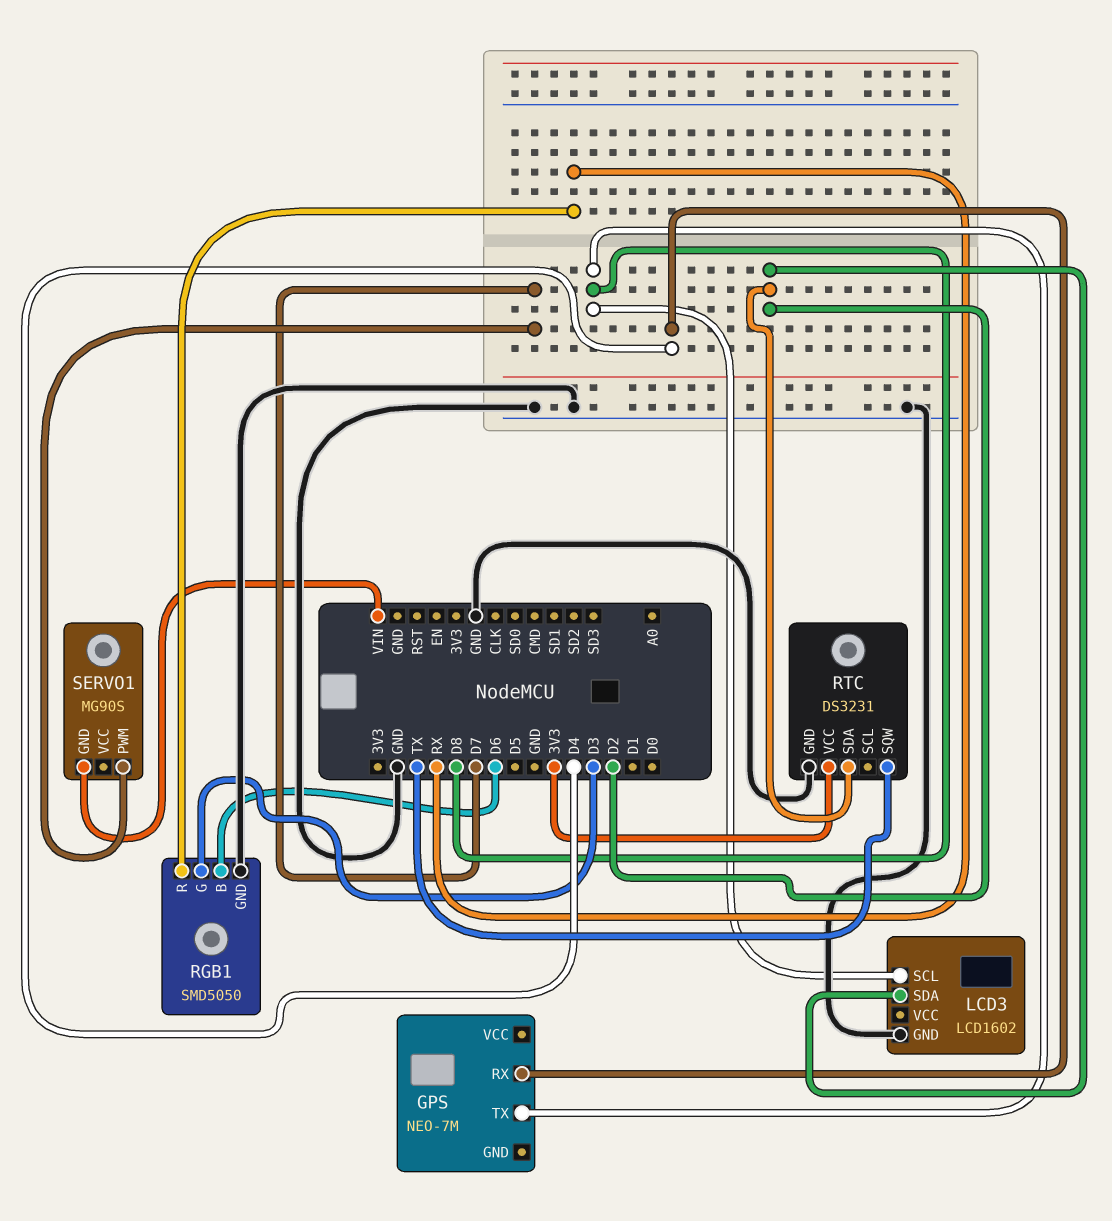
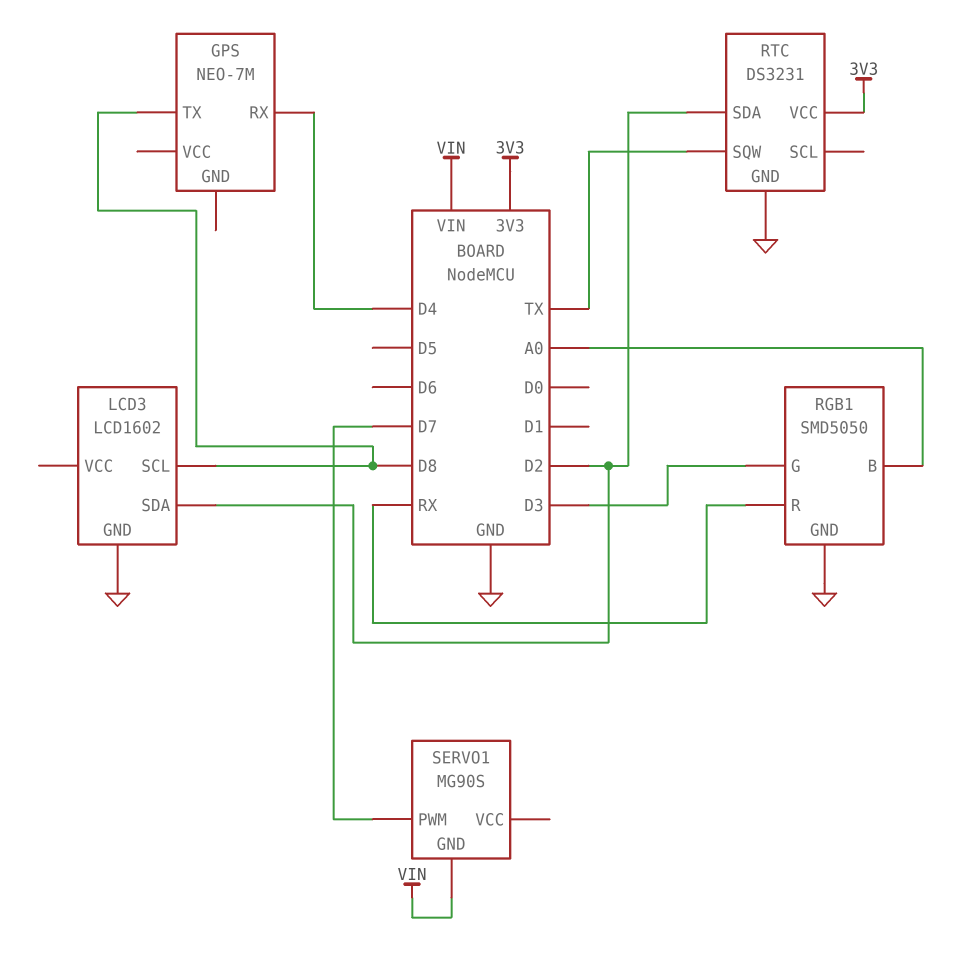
RGB1 pin B: D6 -> A0

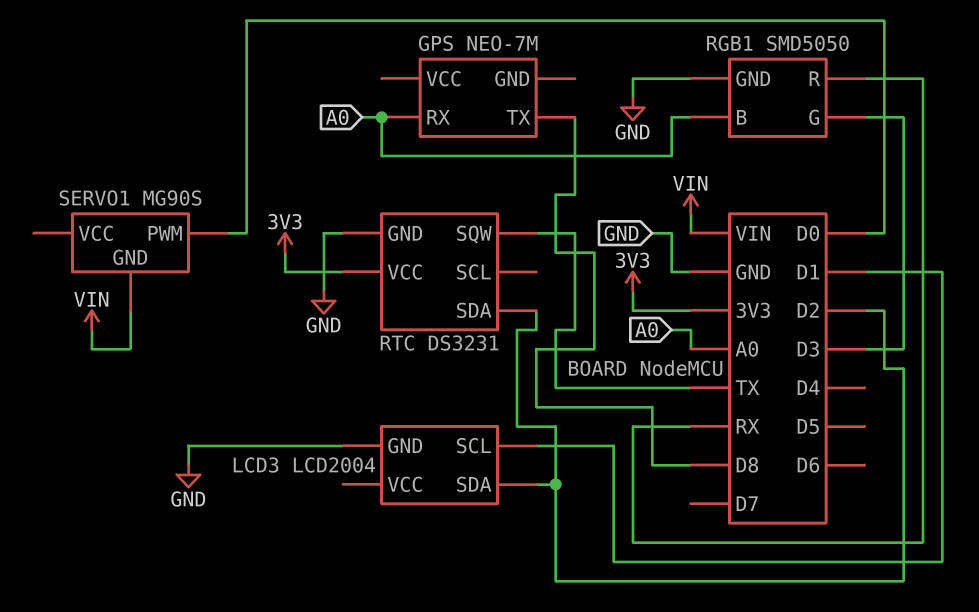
GPS pin RX: D4 -> A0
LCD3: LCD1602 -> LCD2004
LCD3 pin SCL: D8 -> D1
SERVO1 pin PWM: D7 -> D0

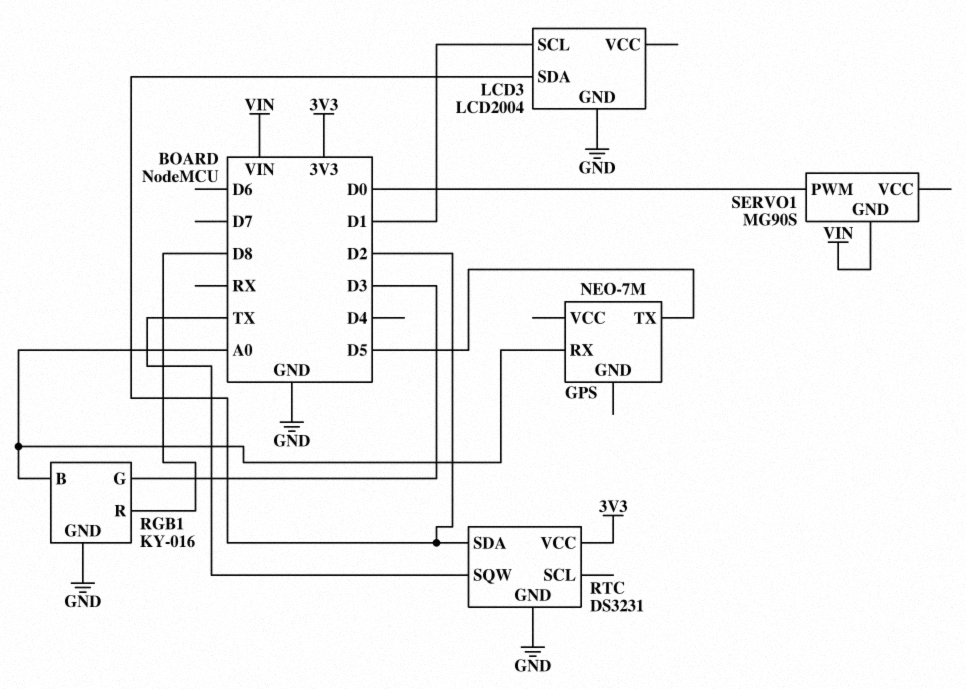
GPS pin TX: D8 -> D5
RGB1: SMD5050 -> KY-016
RGB1 pin R: RX -> D8

